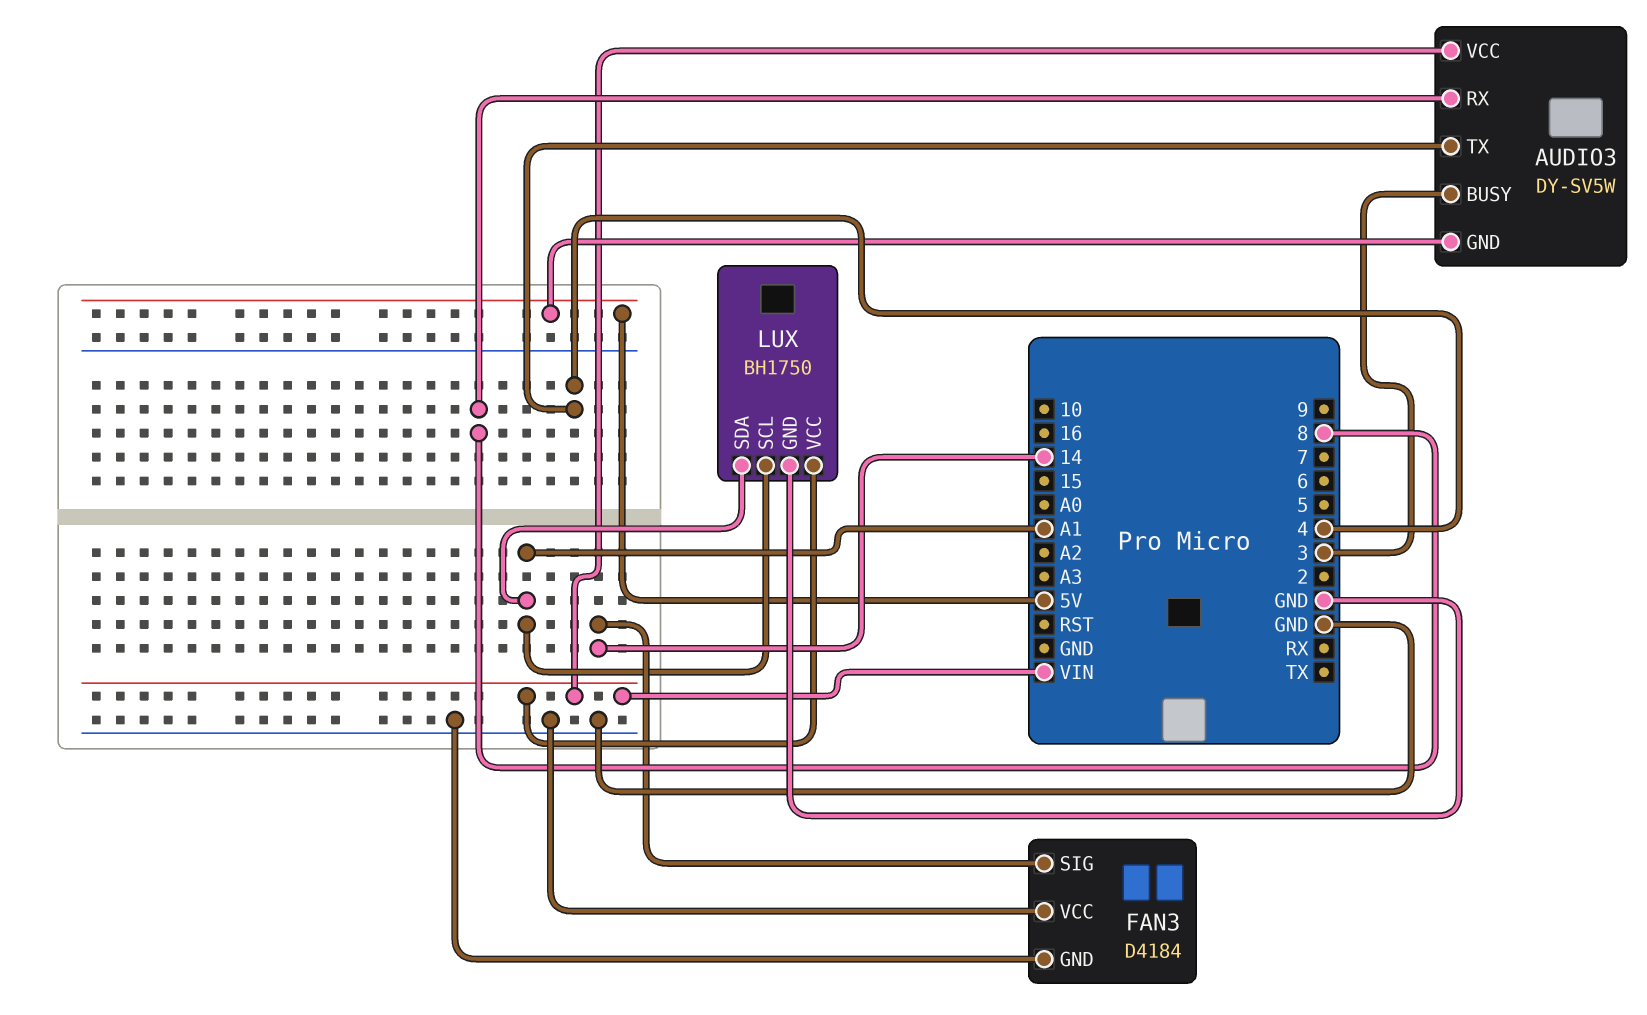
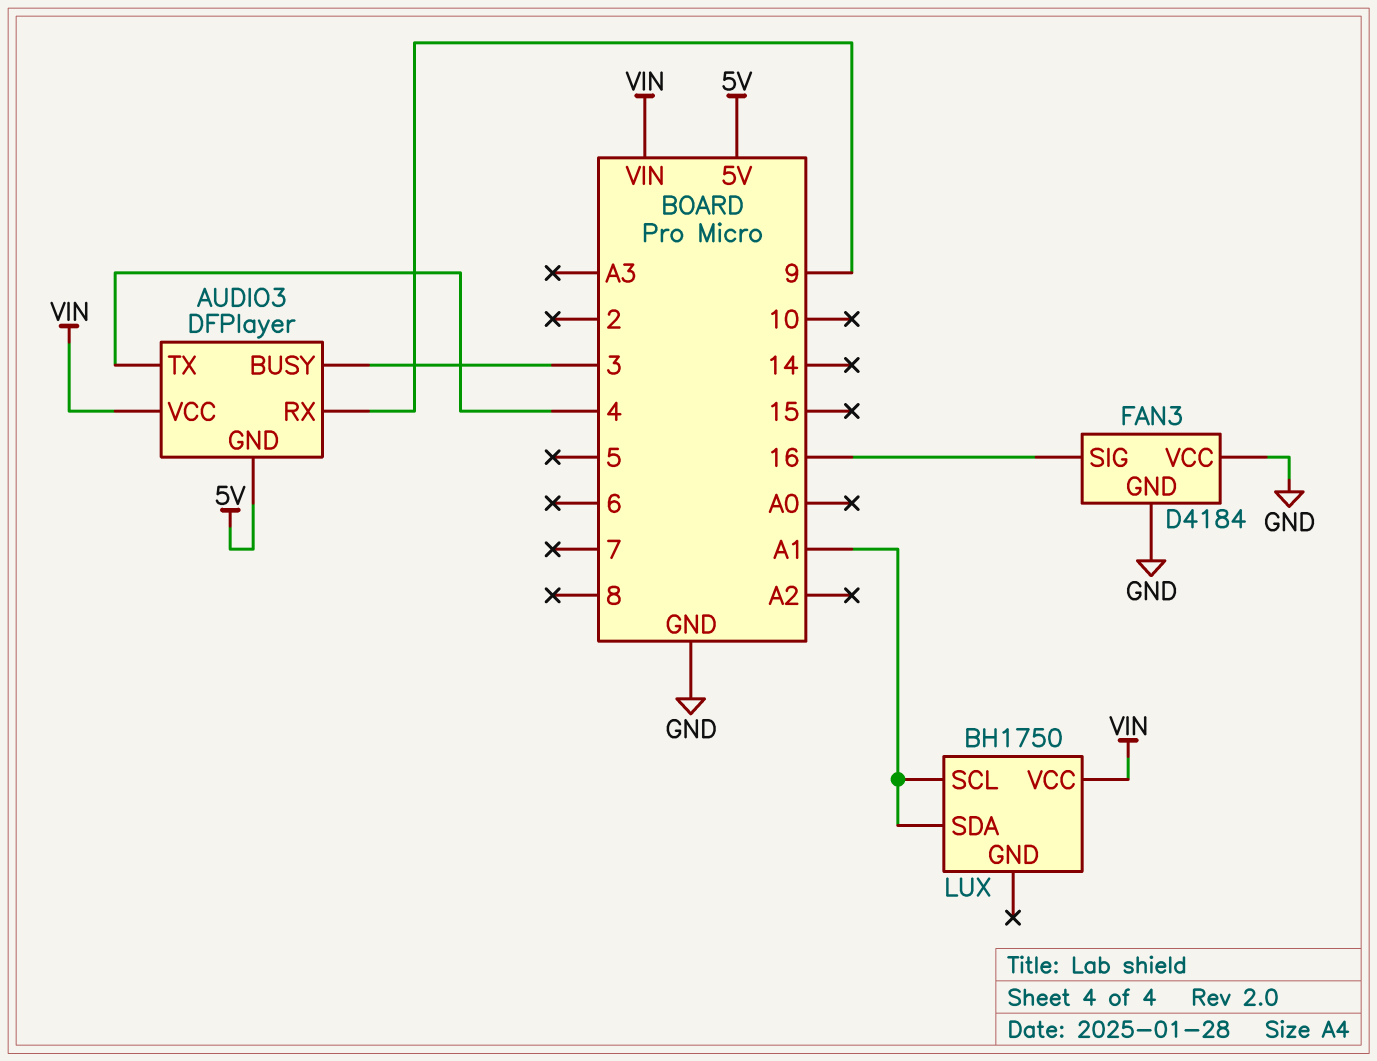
AUDIO3: DY-SV5W -> DFPlayer
AUDIO3 pin RX: 8 -> 9
FAN3 pin SIG: 14 -> 16
LUX pin GND: GND -> none

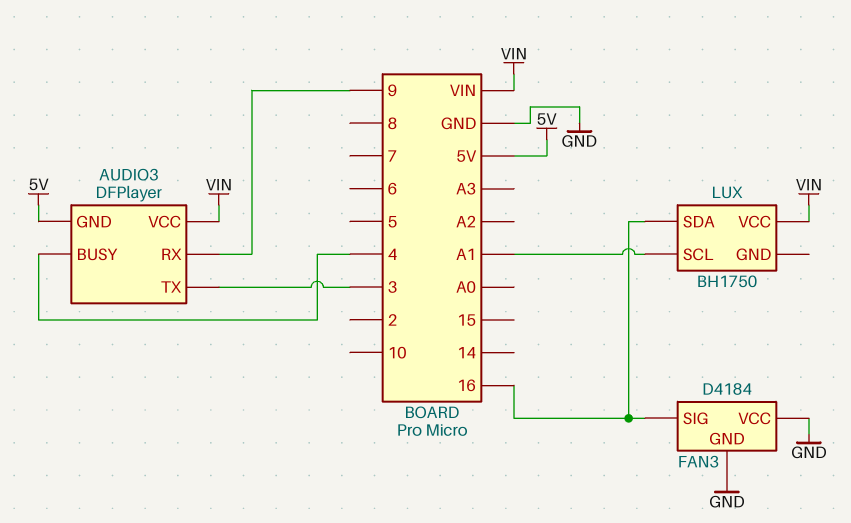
AUDIO3 pin BUSY: 3 -> 4
AUDIO3 pin TX: 4 -> 3
LUX pin SDA: A1 -> 16

